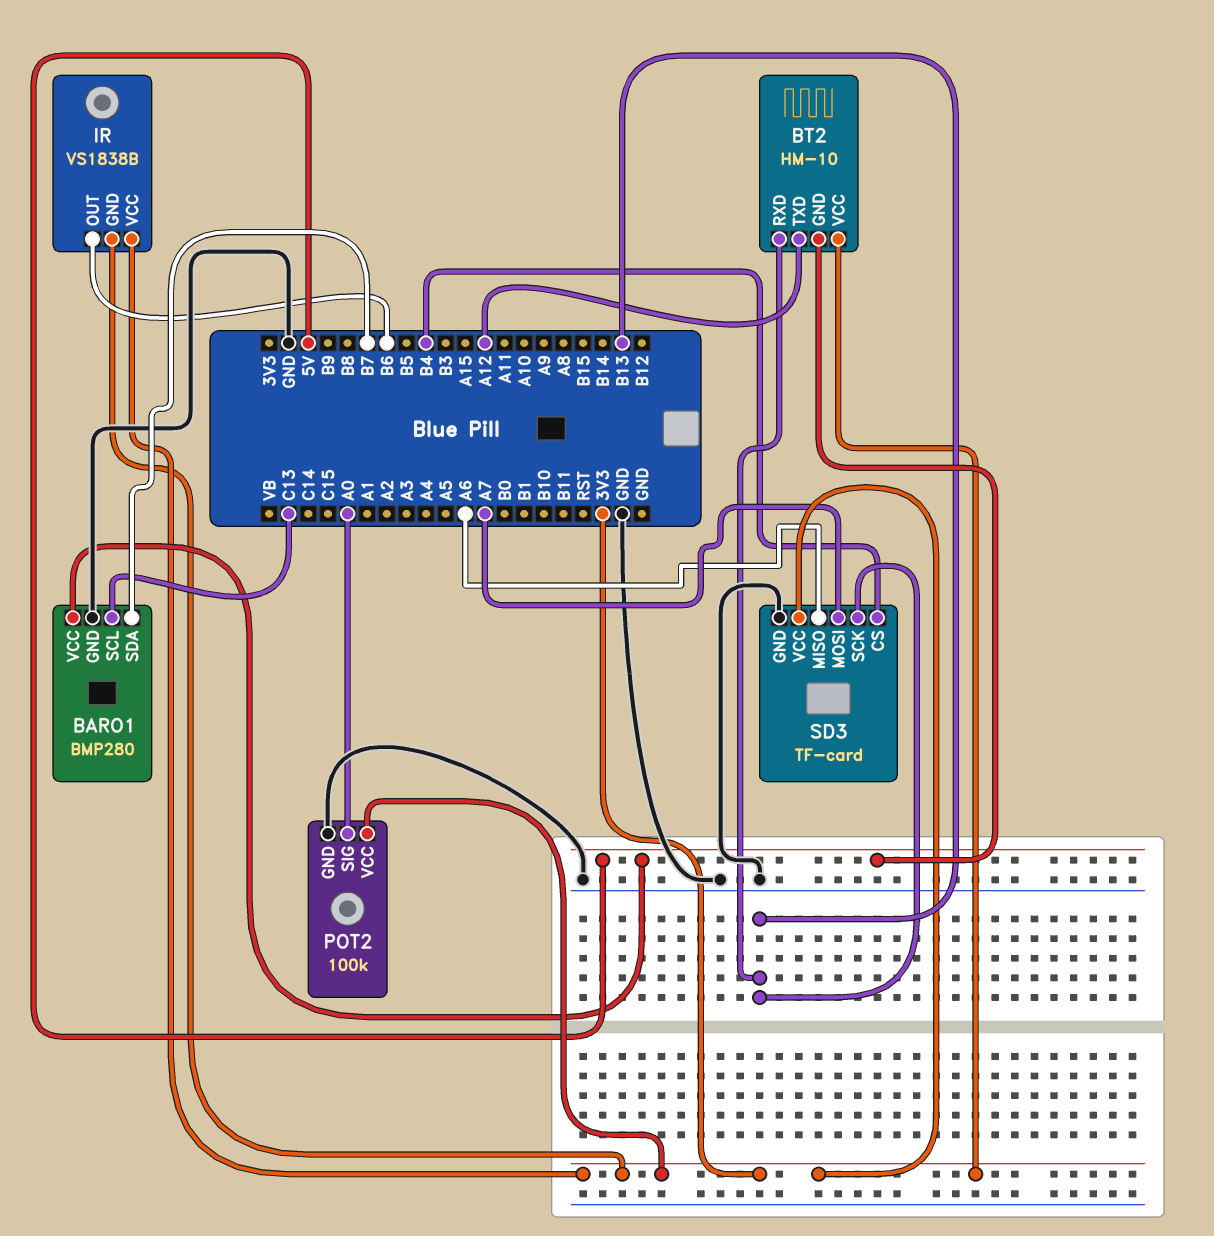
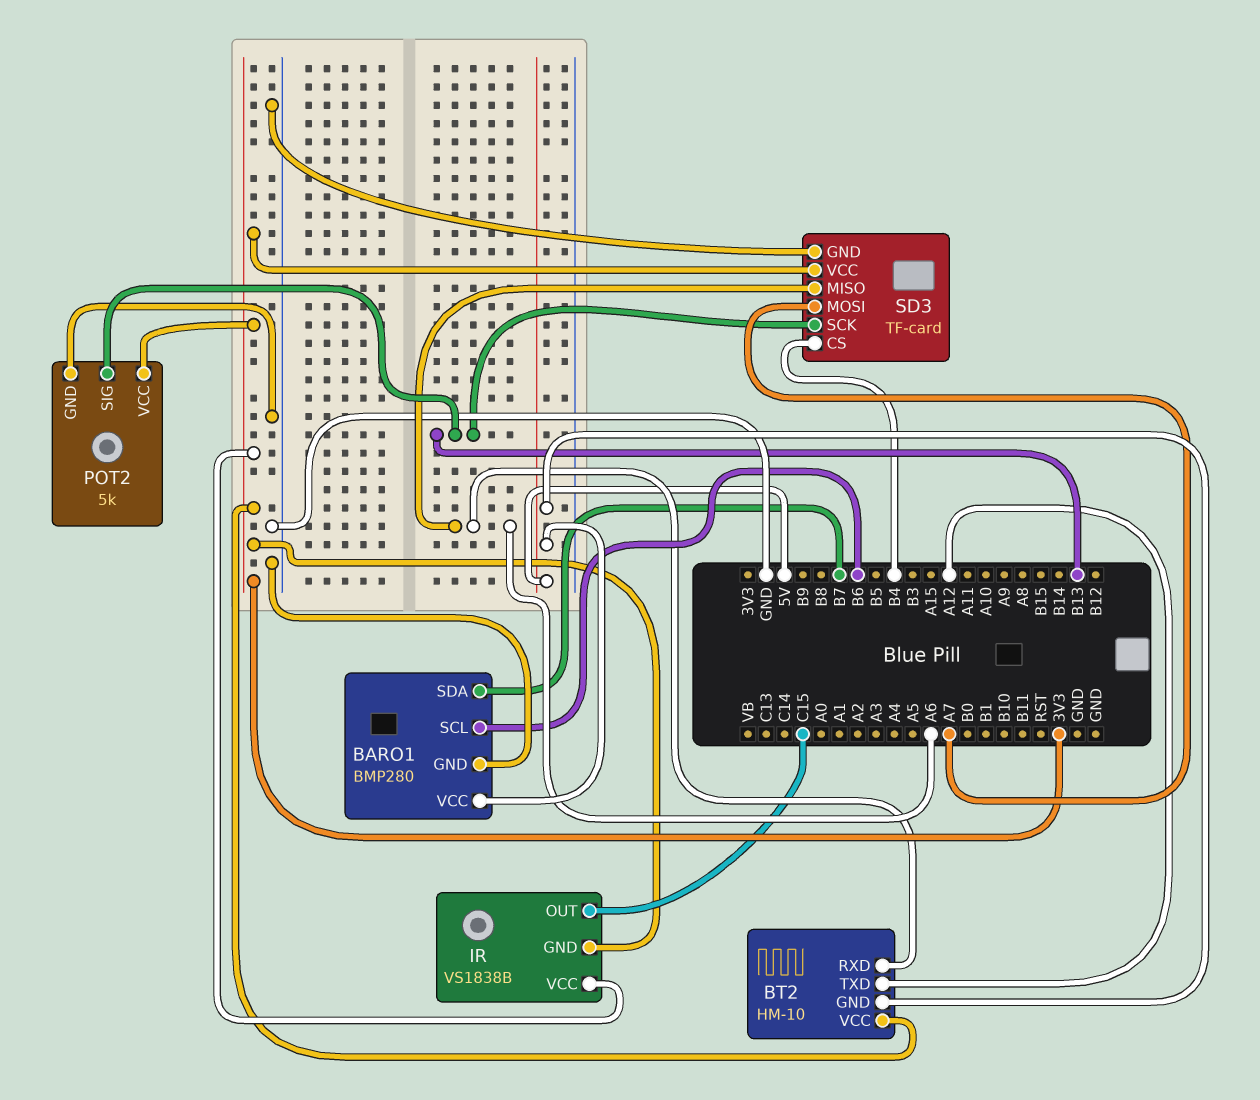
BARO1 pin SCL: C13 -> B6
BT2 pin RXD: B13 -> A6
IR pin OUT: B6 -> C15
POT2: 100k -> 5k
POT2 pin SIG: A0 -> B13

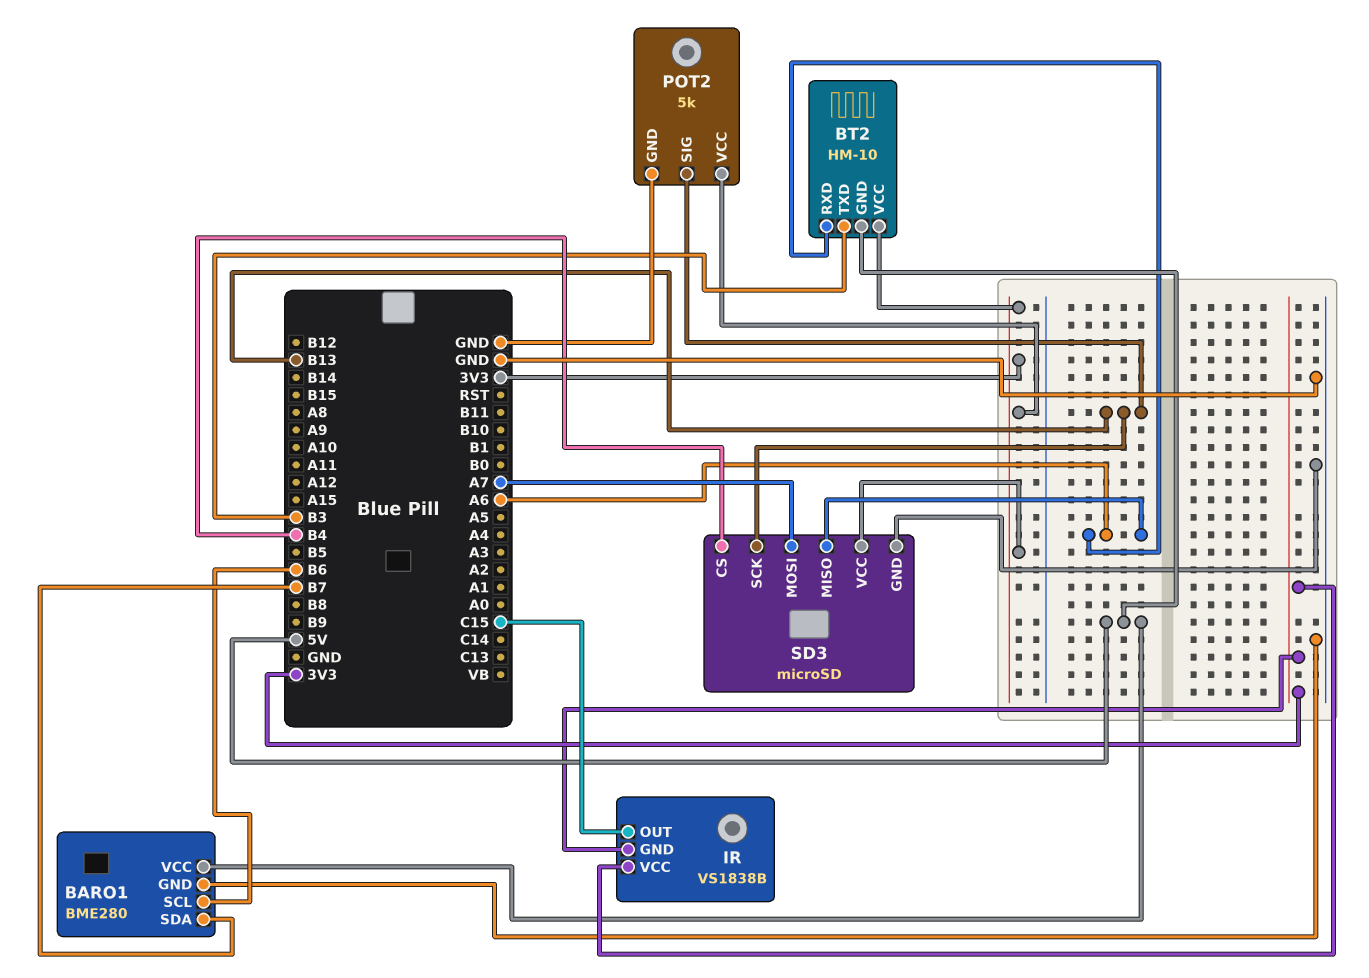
BARO1: BMP280 -> BME280
BT2 pin TXD: A12 -> B3
SD3: TF-card -> microSD

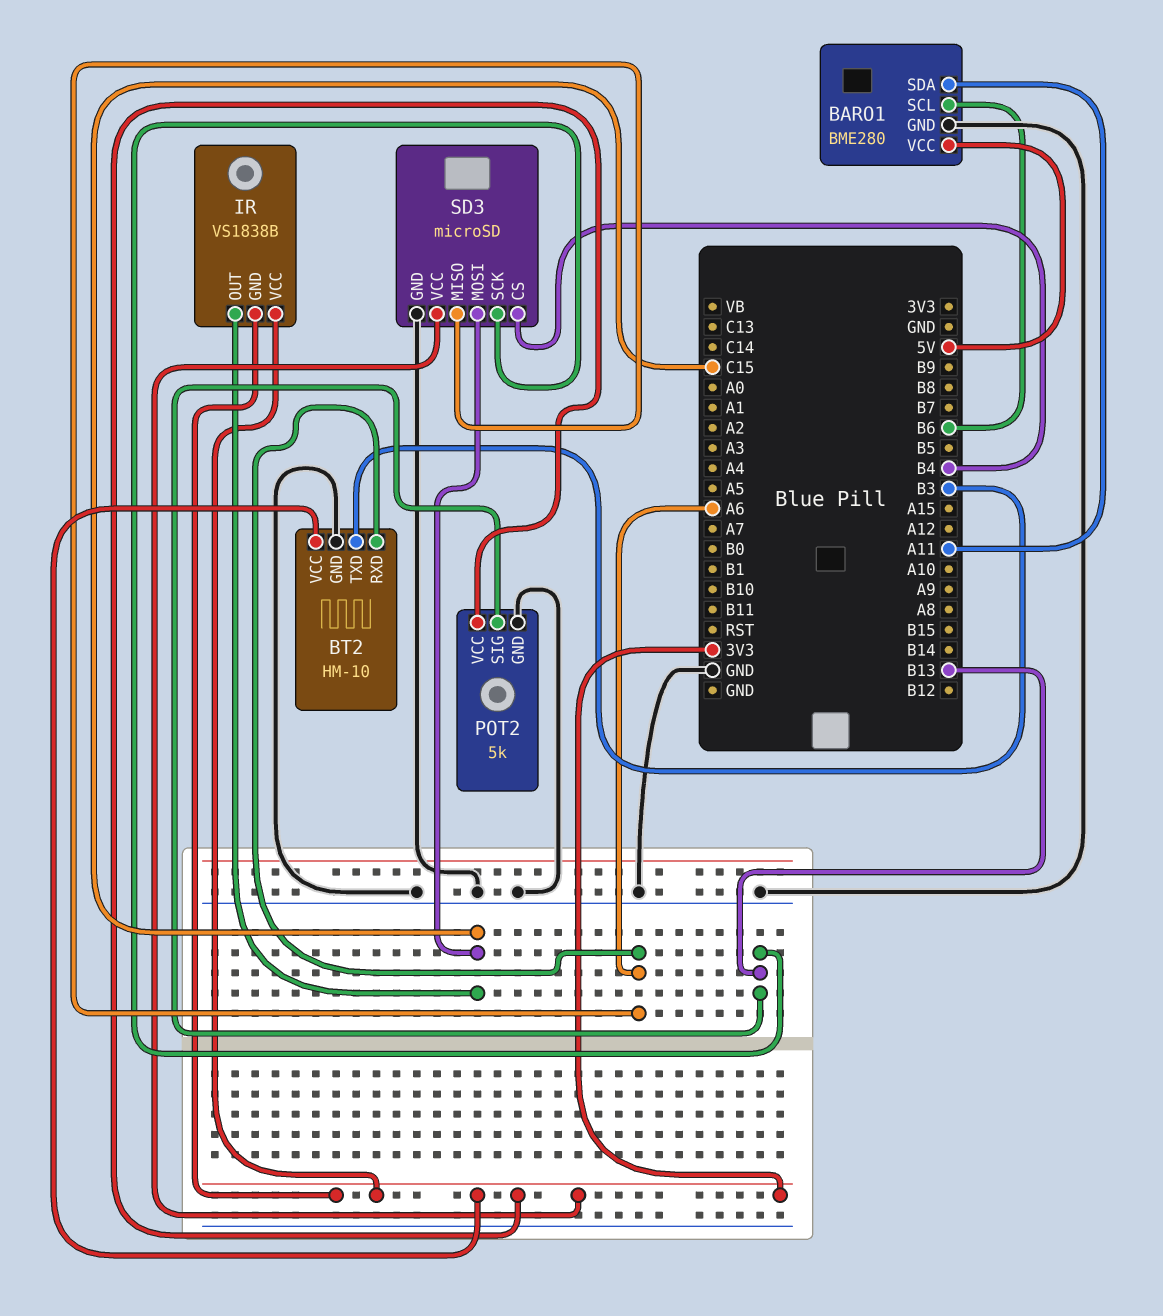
BARO1 pin SDA: B7 -> A11
BT2 pin GND: 5V -> GND
SD3 pin MOSI: A7 -> C15

